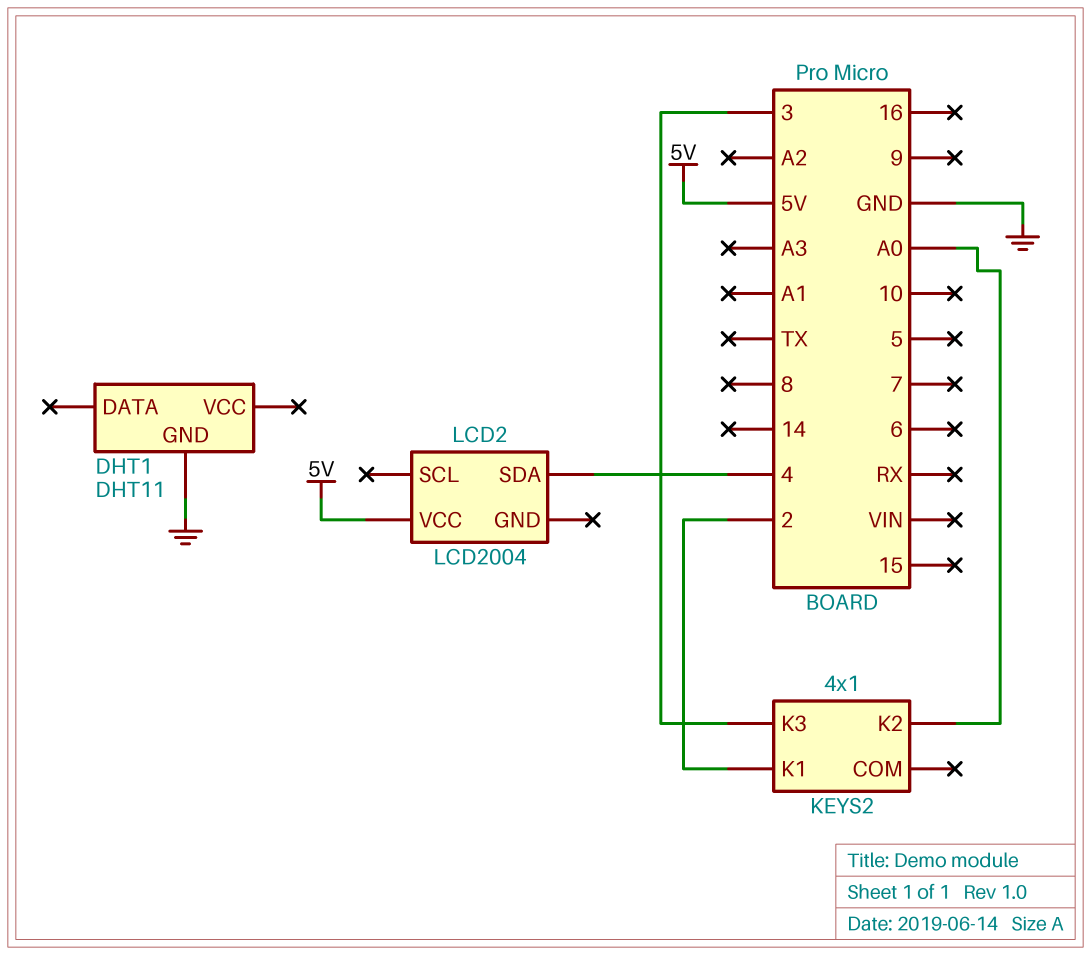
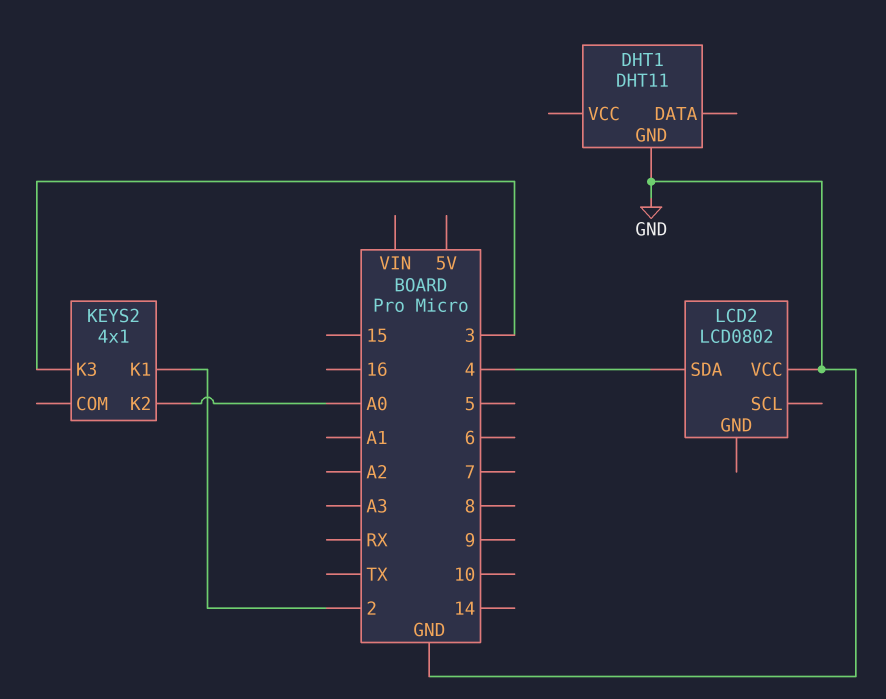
LCD2: LCD2004 -> LCD0802
LCD2 pin VCC: 5V -> GND

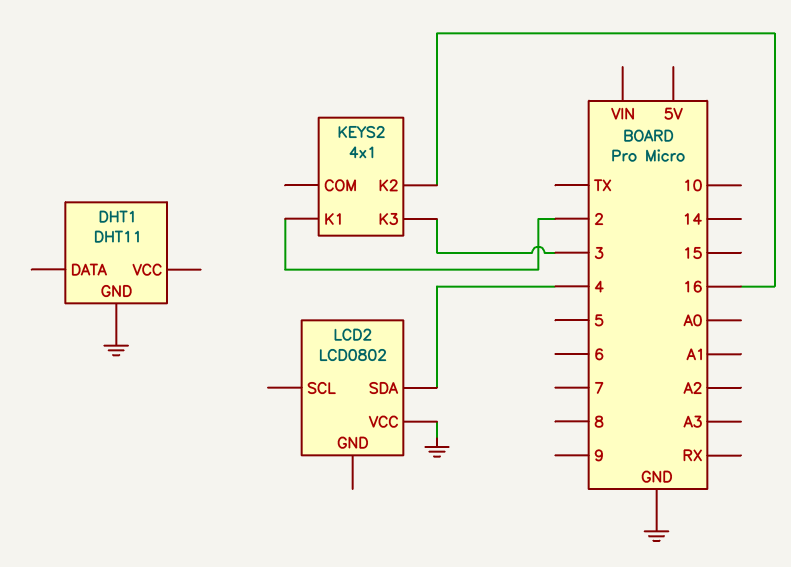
KEYS2 pin K2: A0 -> 16

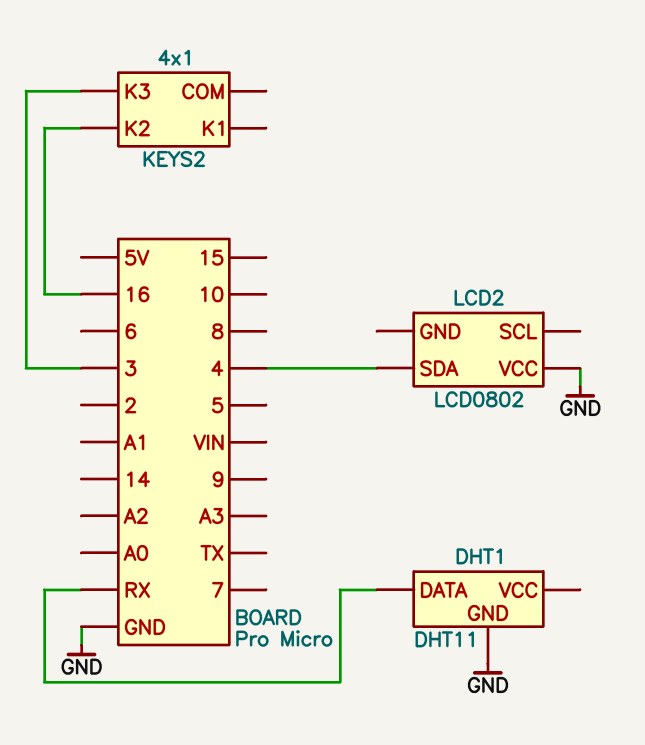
DHT1 pin DATA: none -> RX
KEYS2 pin K1: 2 -> none

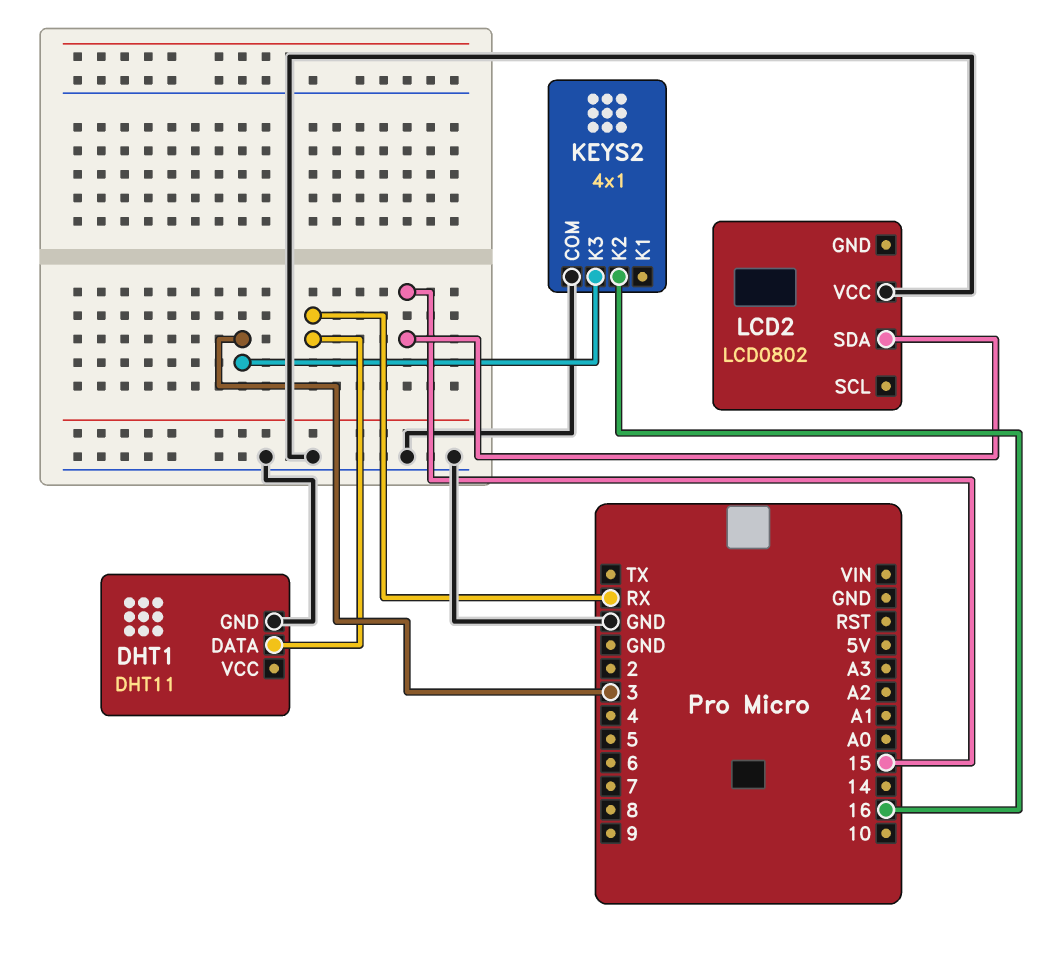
KEYS2 pin COM: none -> GND
LCD2 pin SDA: 4 -> 15

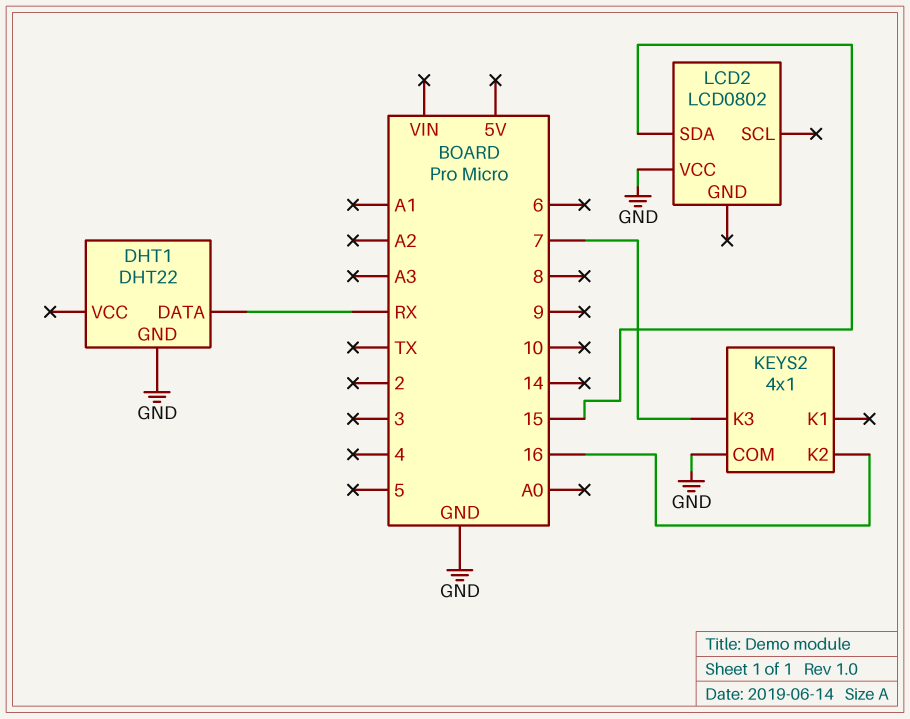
DHT1: DHT11 -> DHT22
KEYS2 pin K3: 3 -> 7

